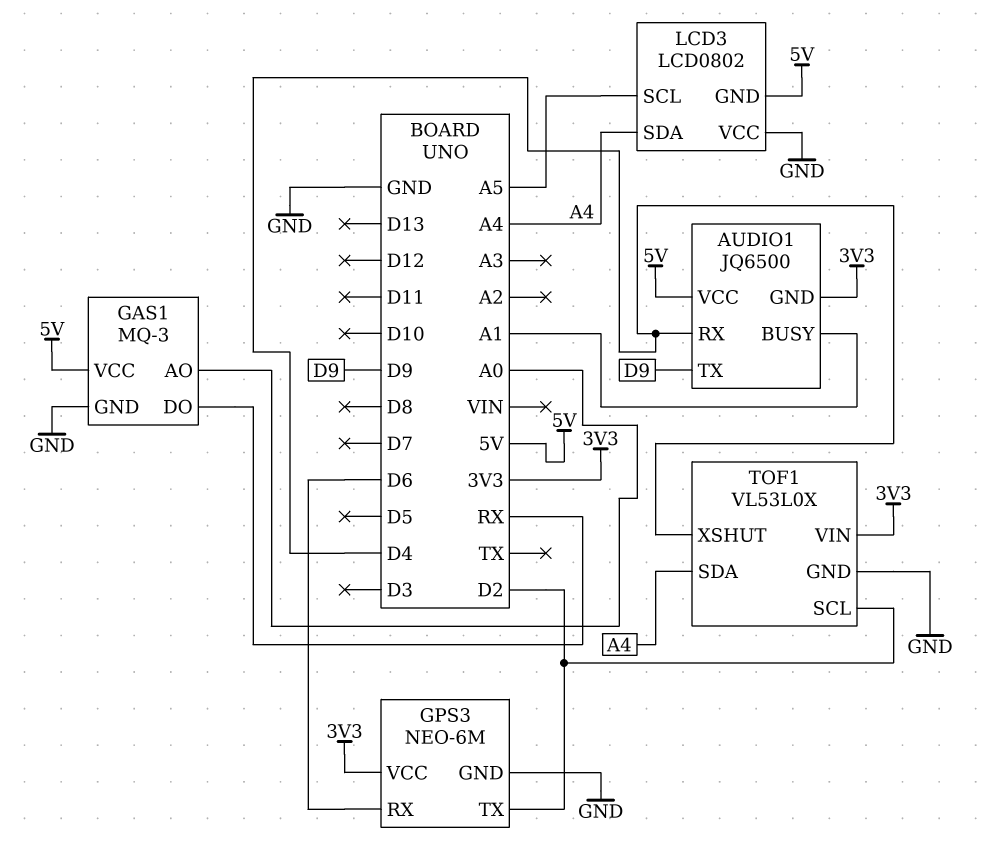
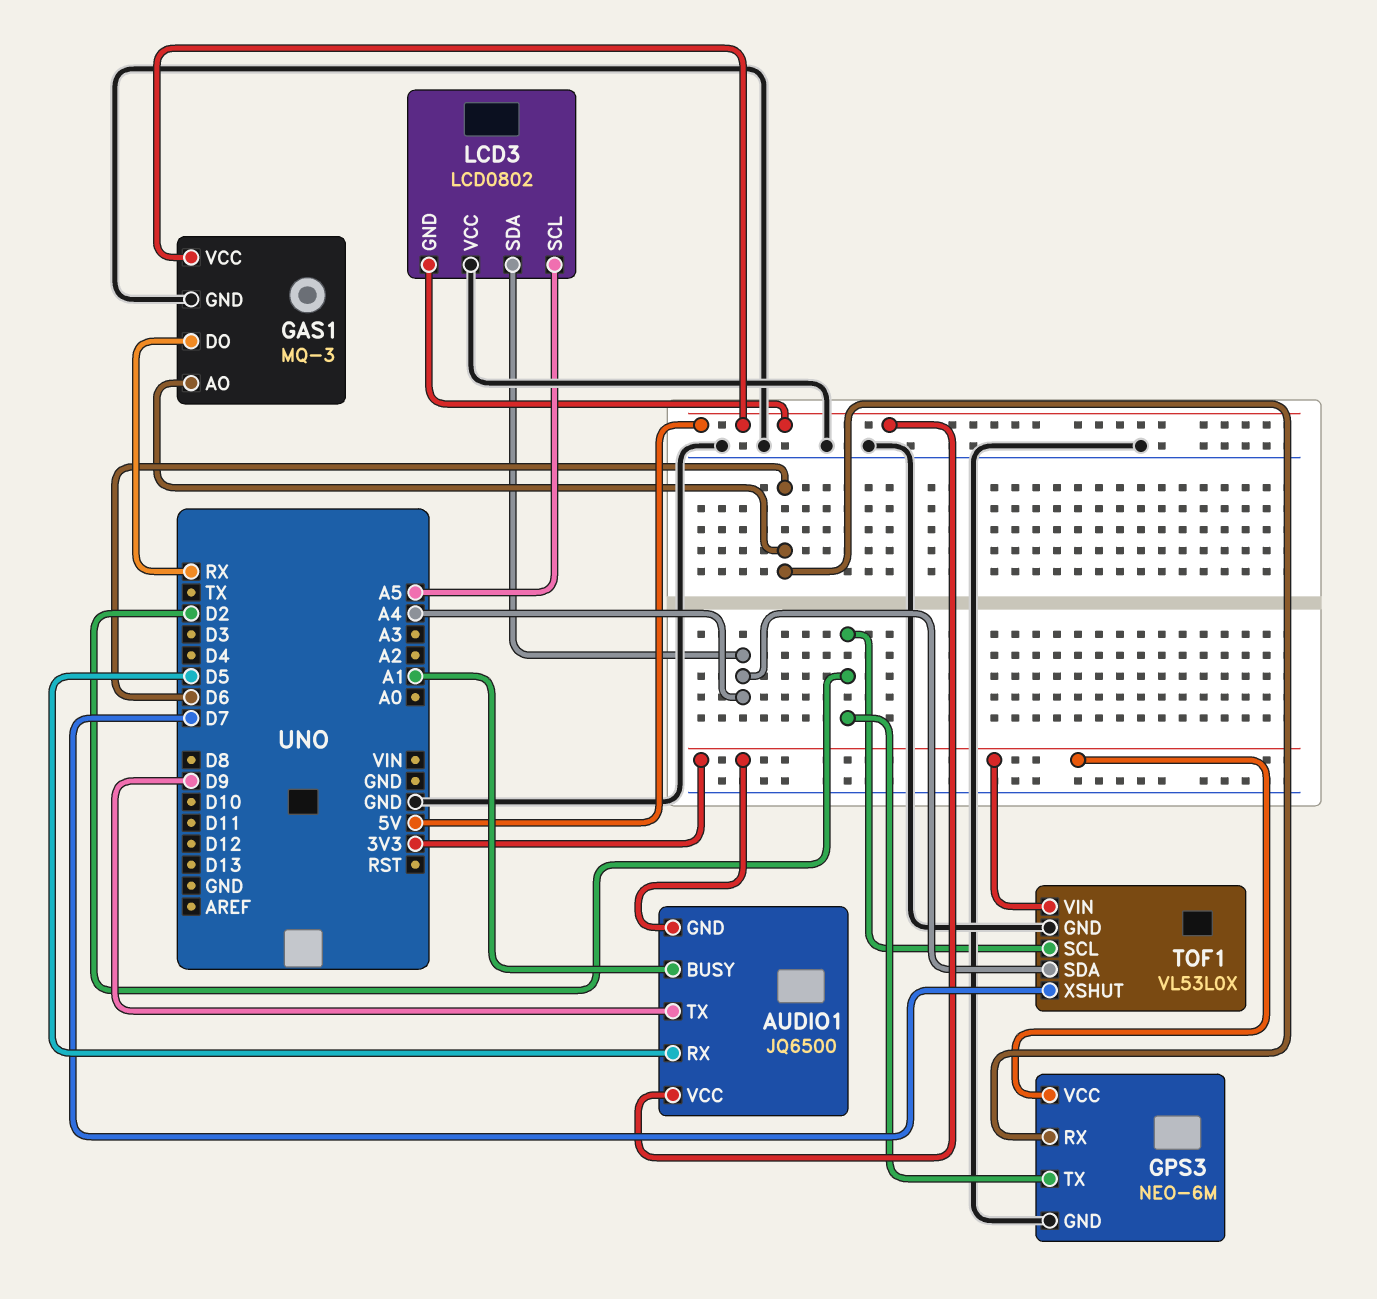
AUDIO1 pin RX: D4 -> D5
GAS1 pin AO: A0 -> D6
TOF1 pin XSHUT: D4 -> D7

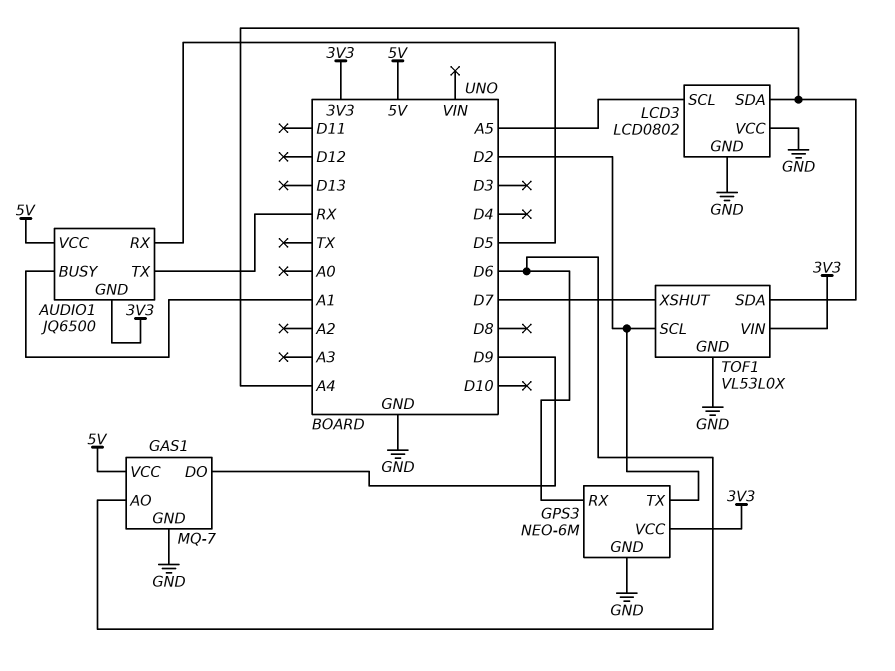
AUDIO1 pin TX: D9 -> RX
GAS1: MQ-3 -> MQ-7
GAS1 pin DO: RX -> D9
LCD3 pin GND: 5V -> GND

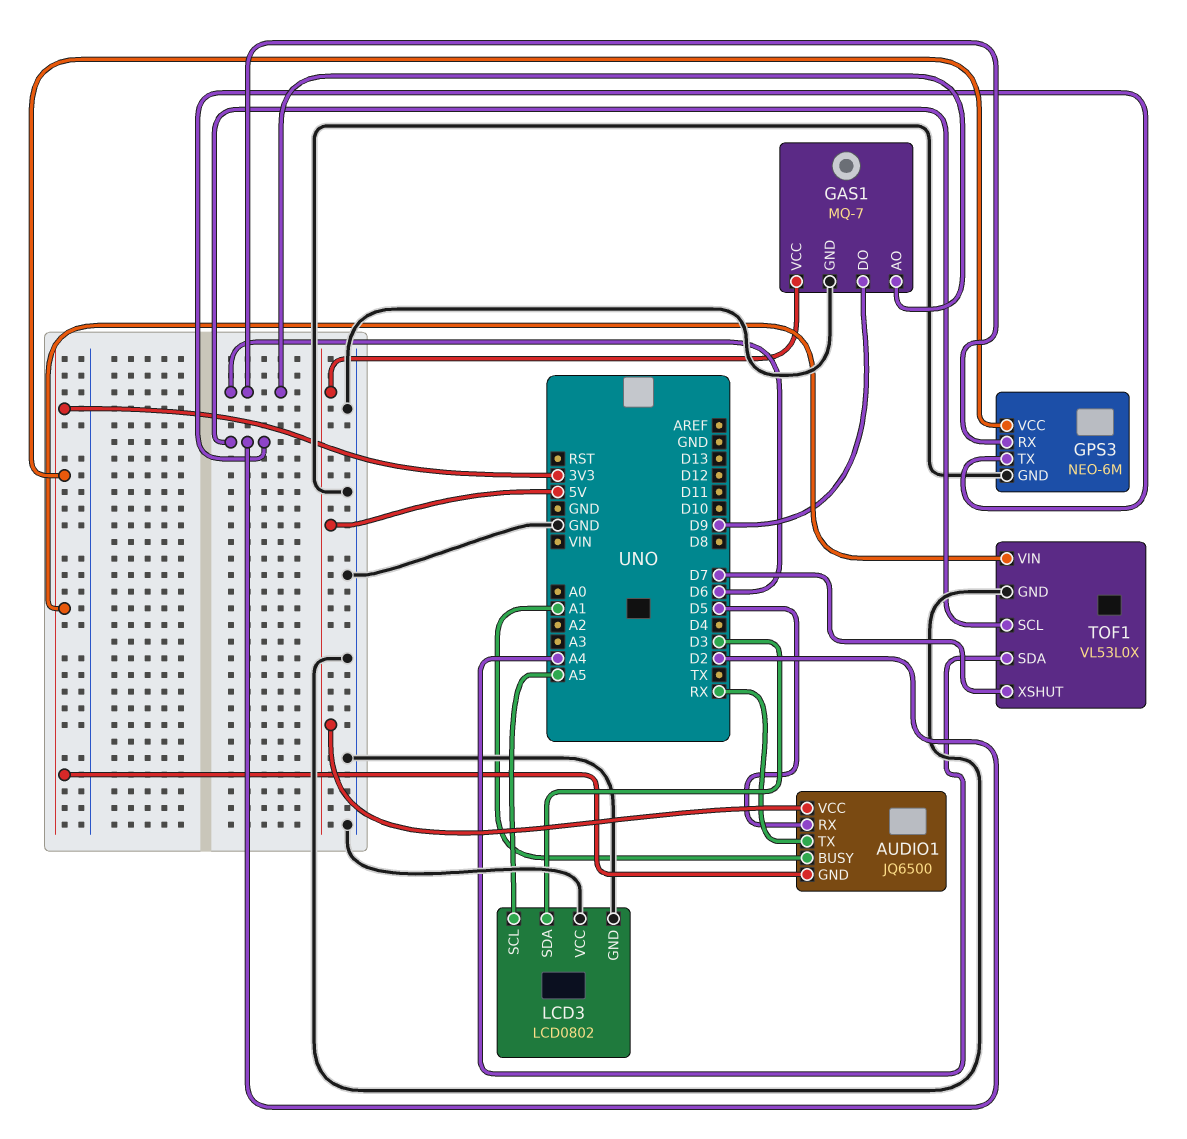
LCD3 pin SDA: A4 -> D3

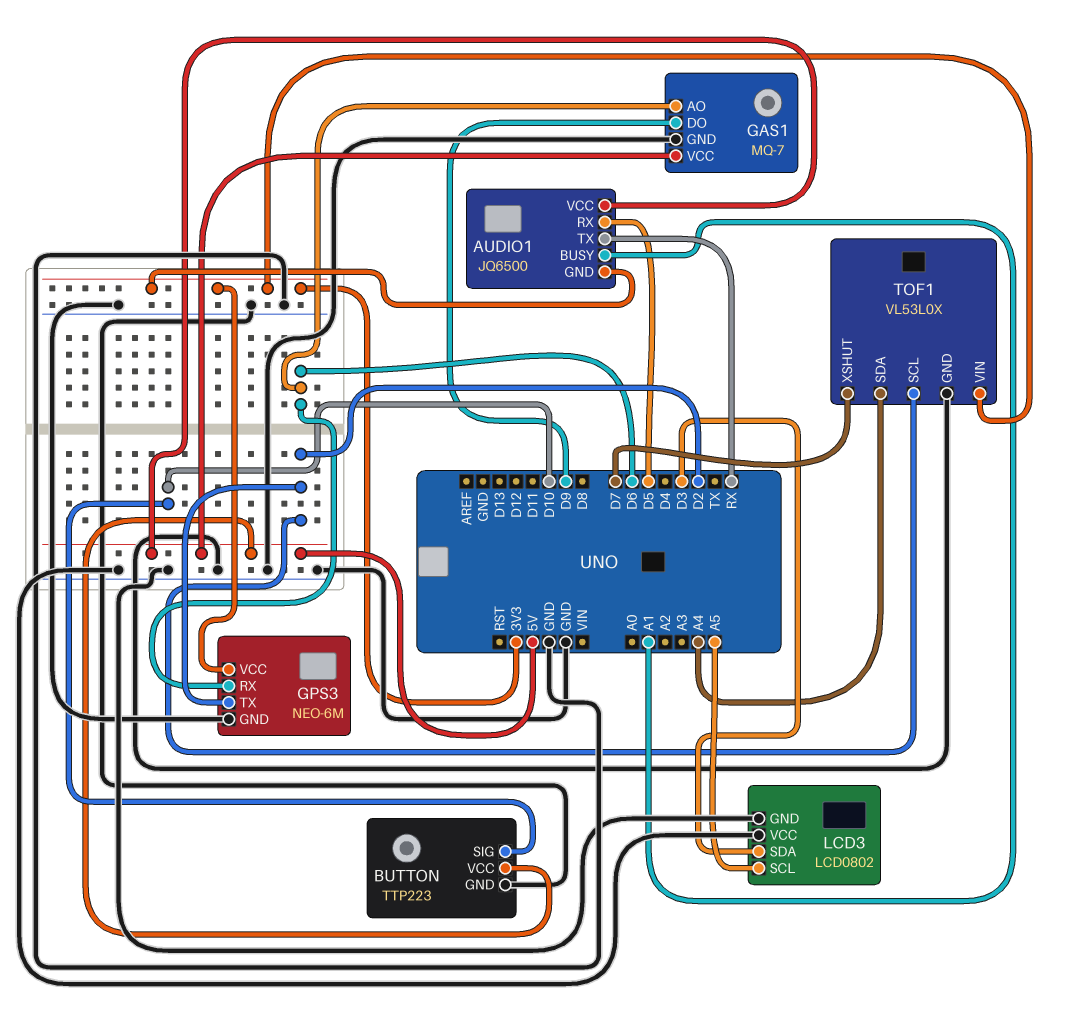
BUTTON: none -> TTP223
BUTTON pin GND: none -> GND
BUTTON pin SIG: none -> D10
BUTTON pin VCC: none -> 5V

